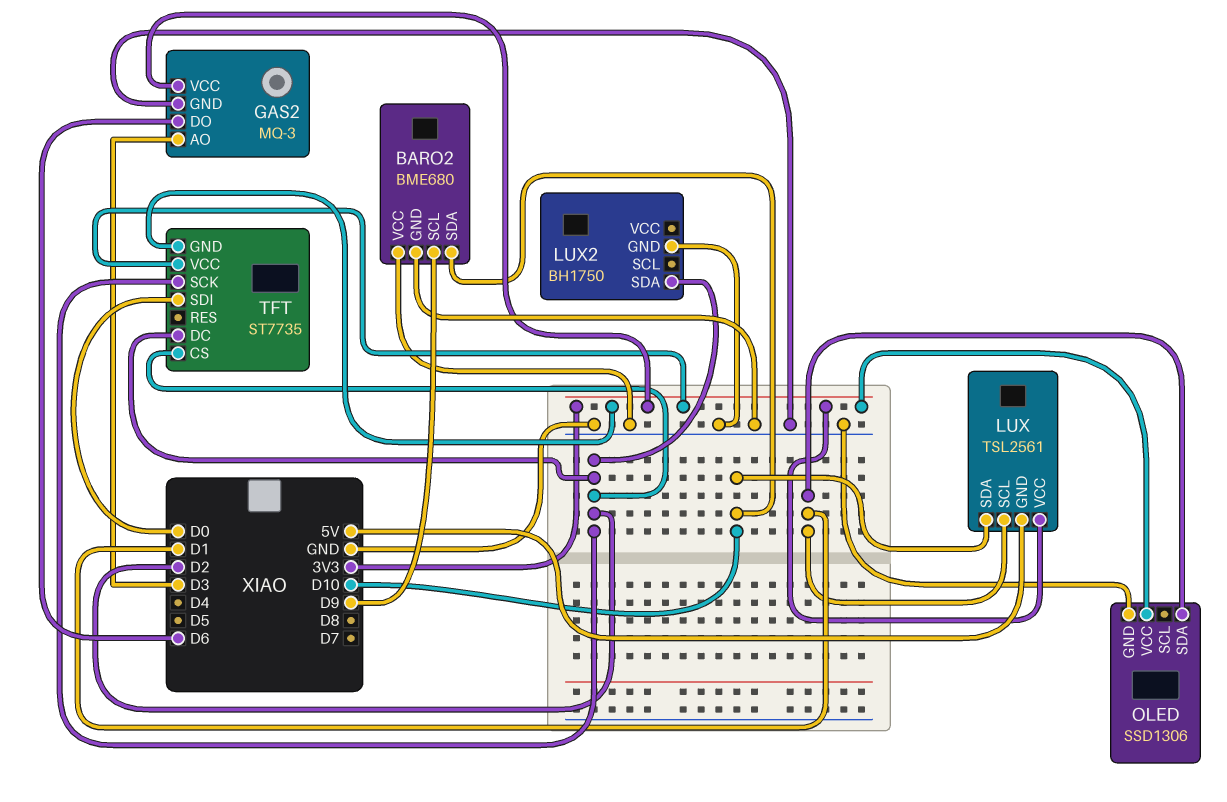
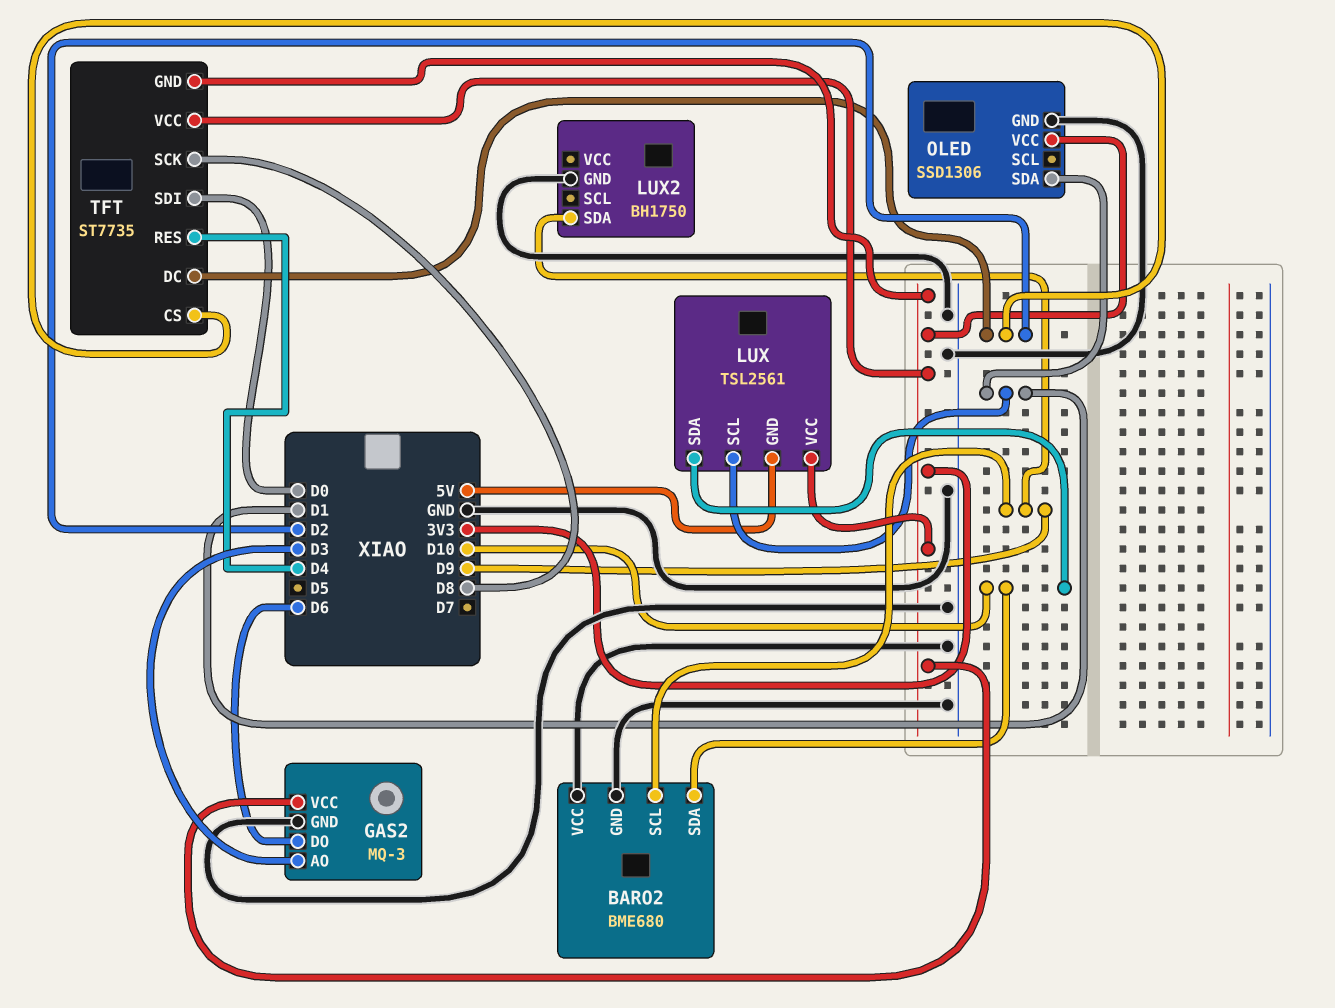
LUX2 pin SDA: D2 -> D9
TFT pin RES: none -> D4
TFT pin SCK: D2 -> D8

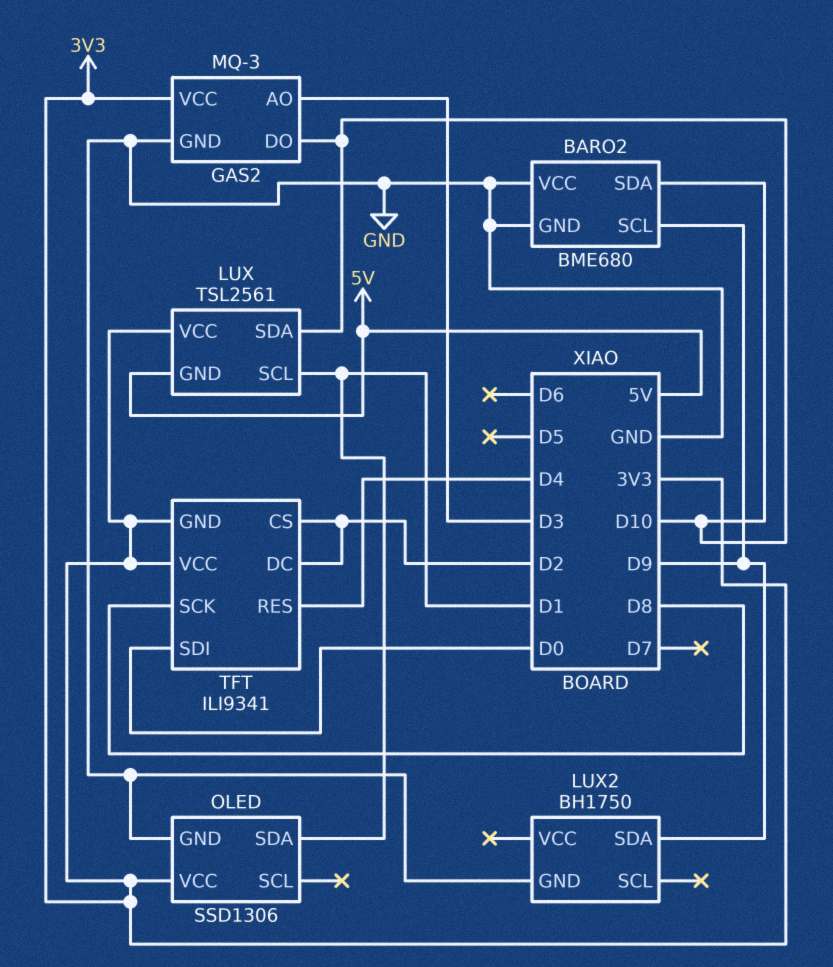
GAS2 pin DO: D6 -> D10
TFT: ST7735 -> ILI9341

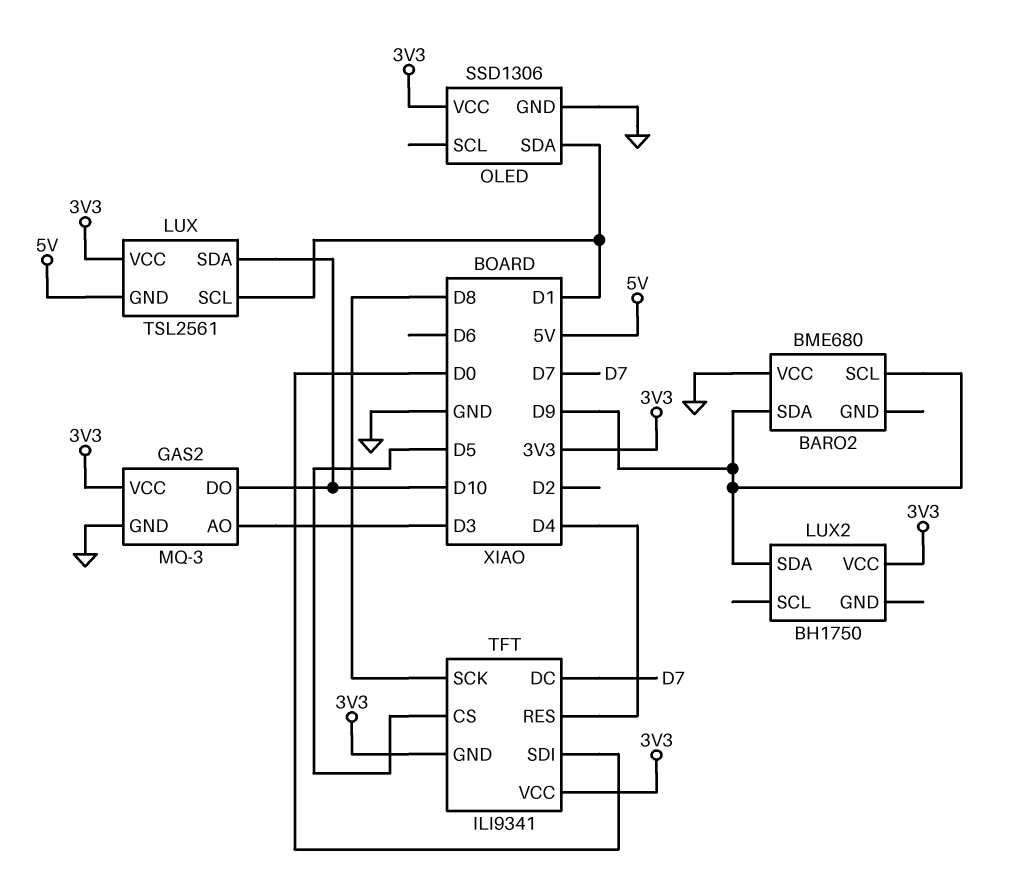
BARO2 pin GND: GND -> none
BARO2 pin SDA: D10 -> D9
LUX2 pin GND: GND -> none
LUX2 pin VCC: none -> 3V3
TFT pin CS: D2 -> D5
TFT pin DC: D2 -> D7

